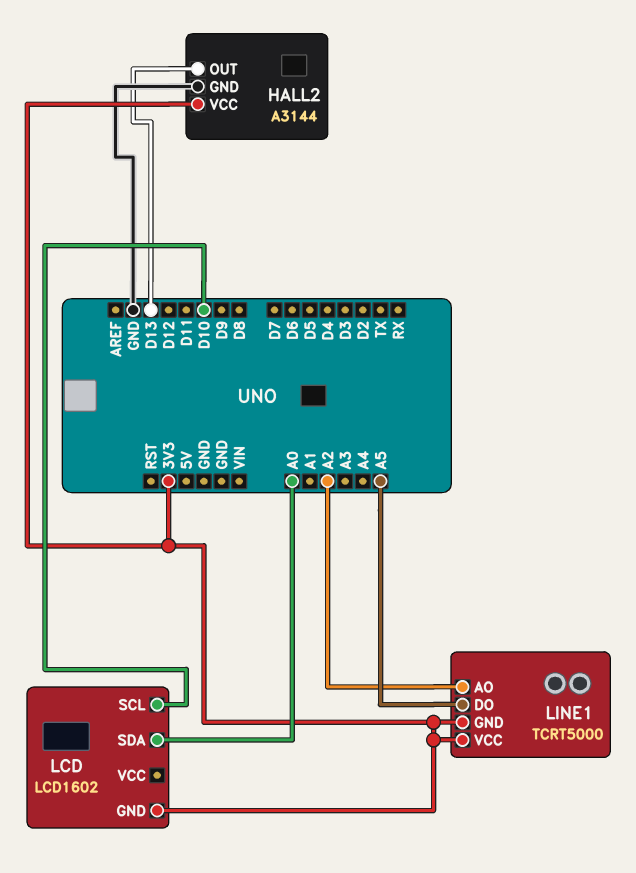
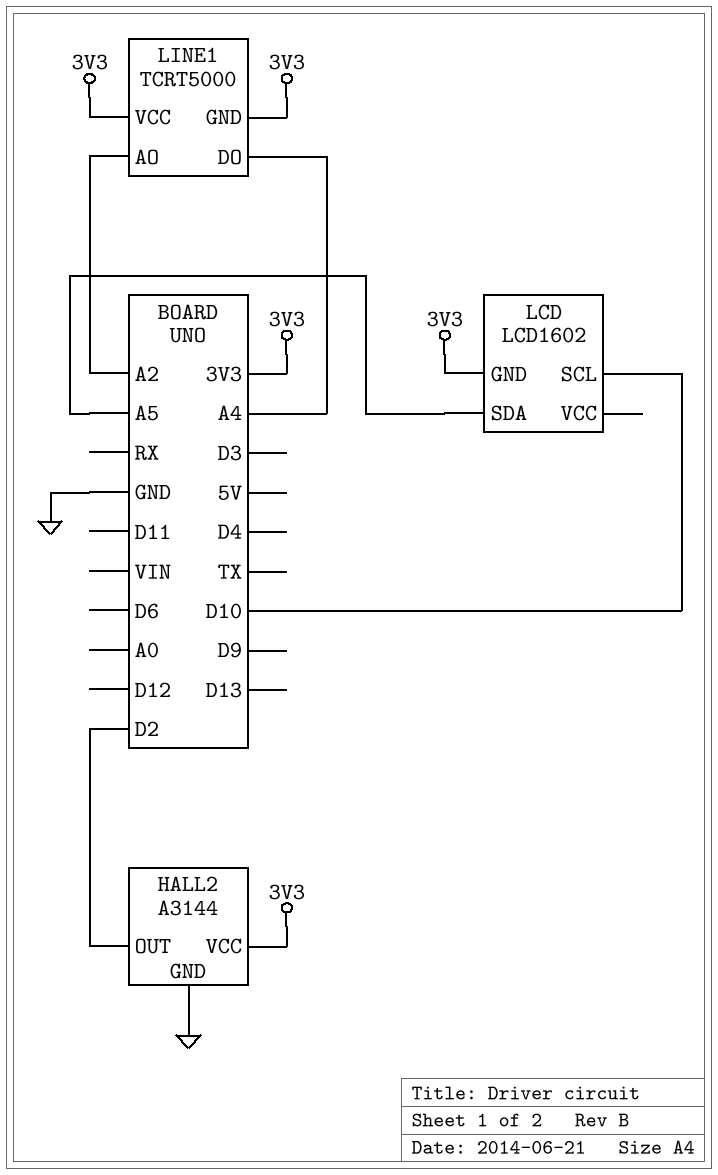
HALL2 pin OUT: D13 -> D2
LCD pin SDA: A0 -> A5
LINE1 pin DO: A5 -> A4

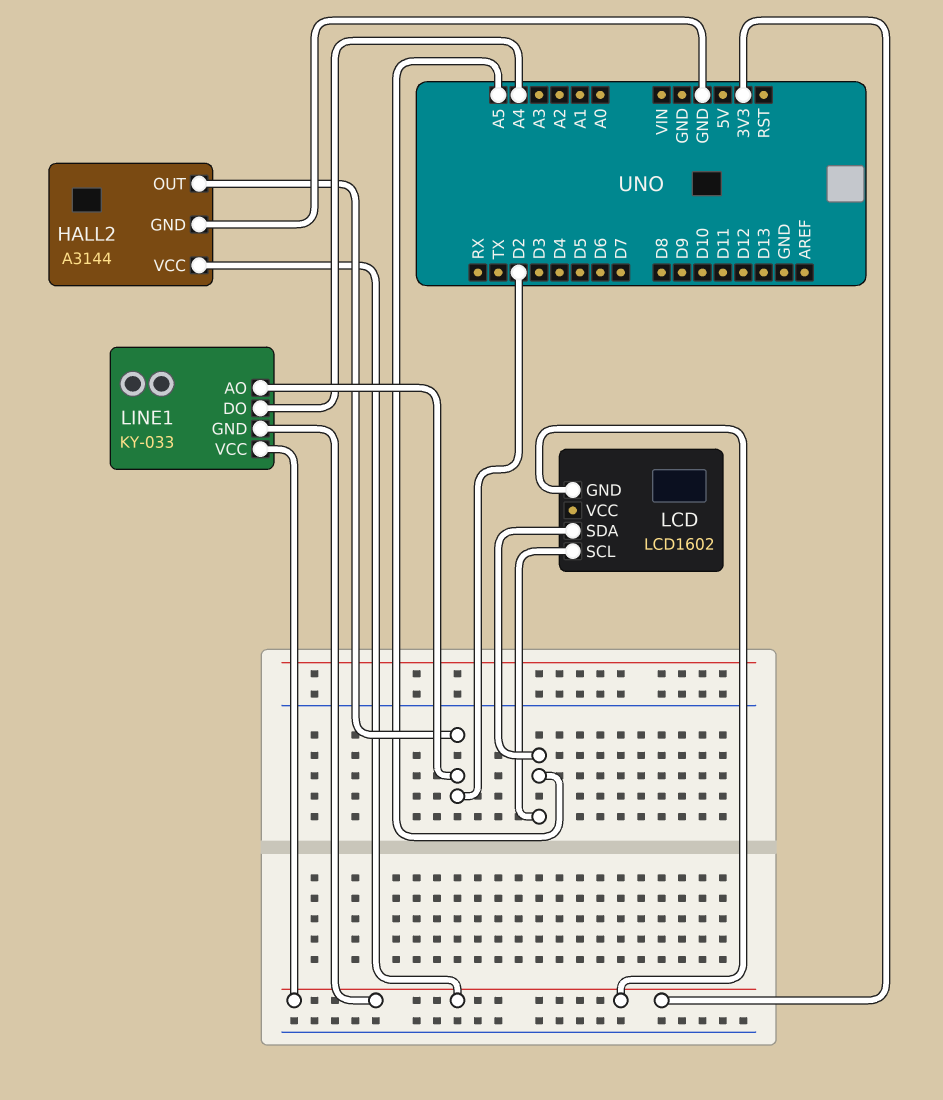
LCD pin SCL: D10 -> A5
LINE1: TCRT5000 -> KY-033
LINE1 pin AO: A2 -> D2

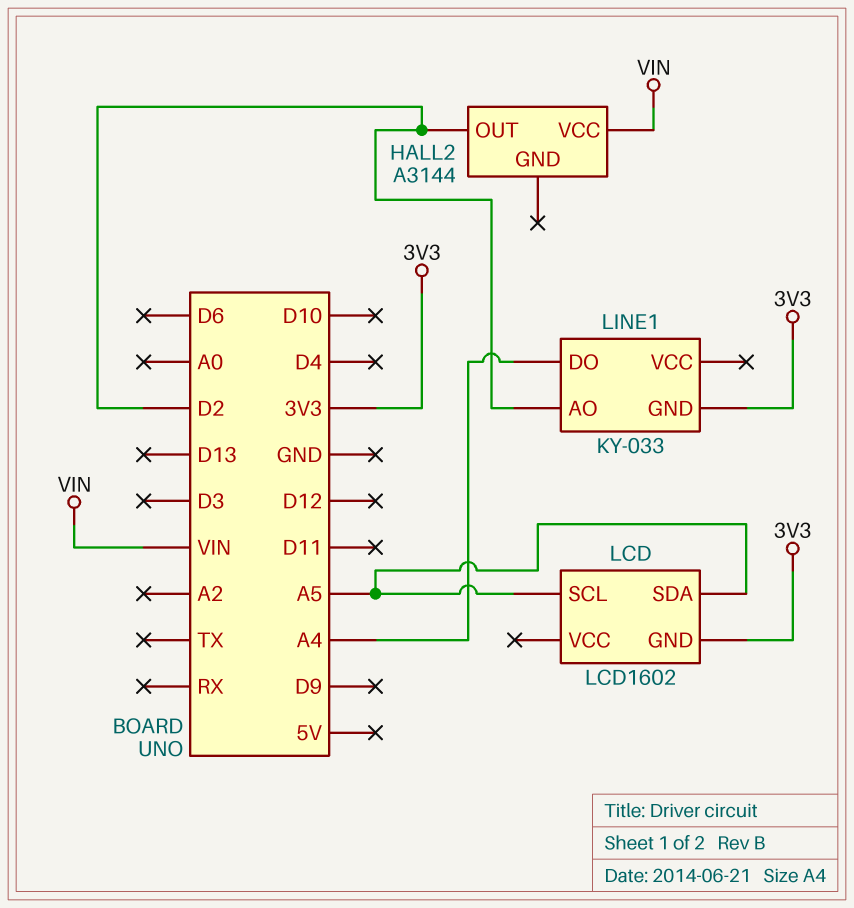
HALL2 pin GND: GND -> none
HALL2 pin VCC: 3V3 -> VIN
LINE1 pin VCC: 3V3 -> none

